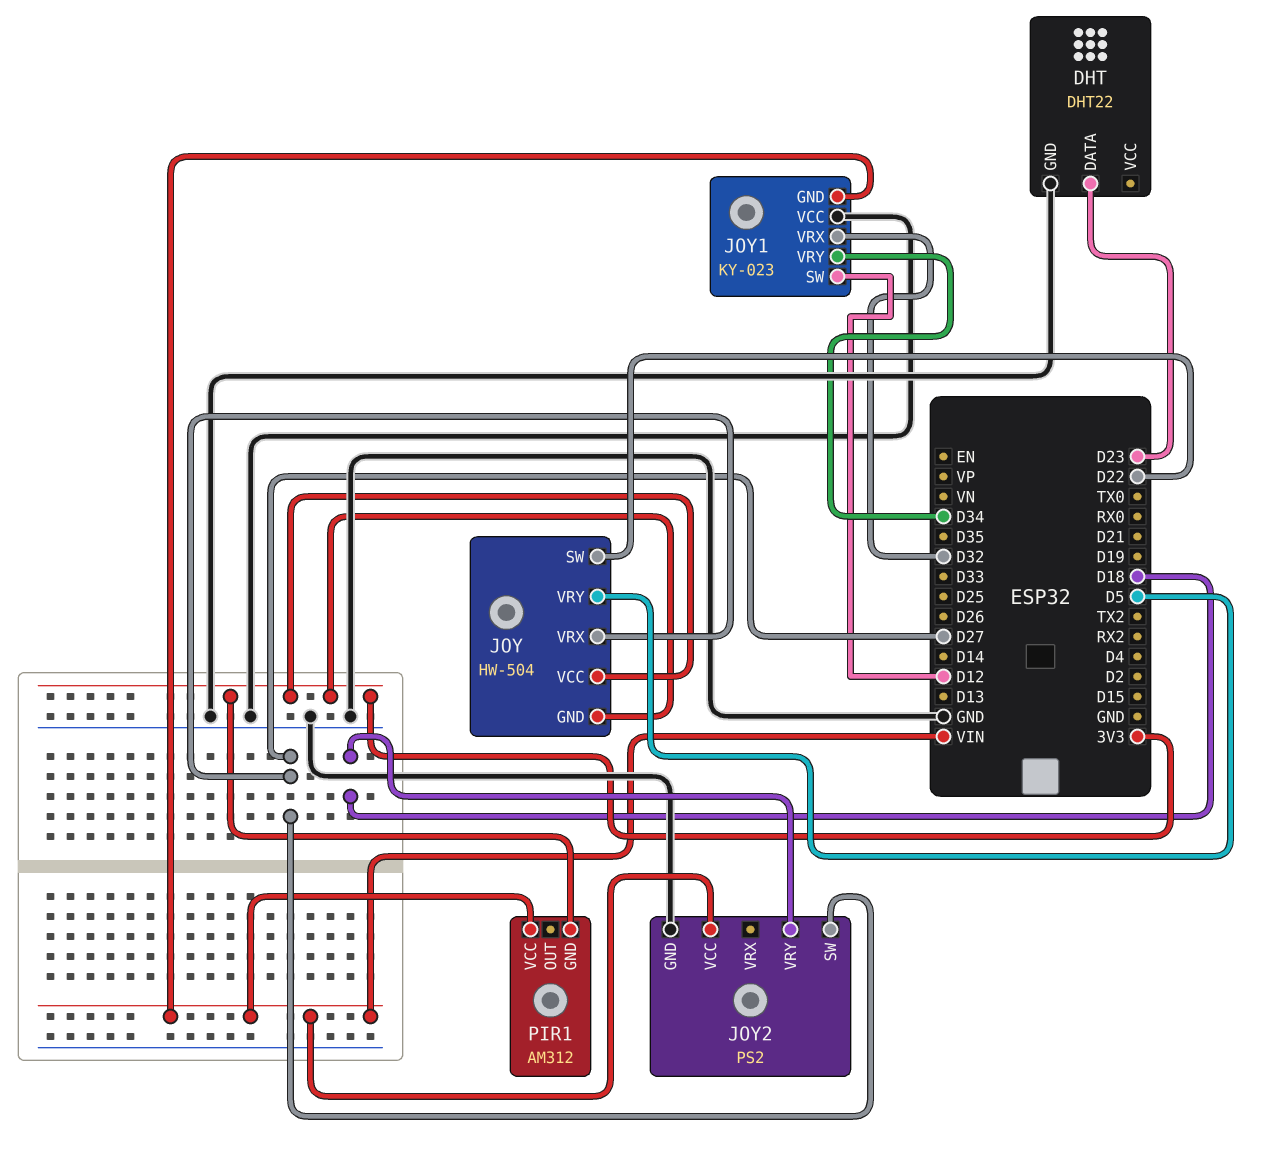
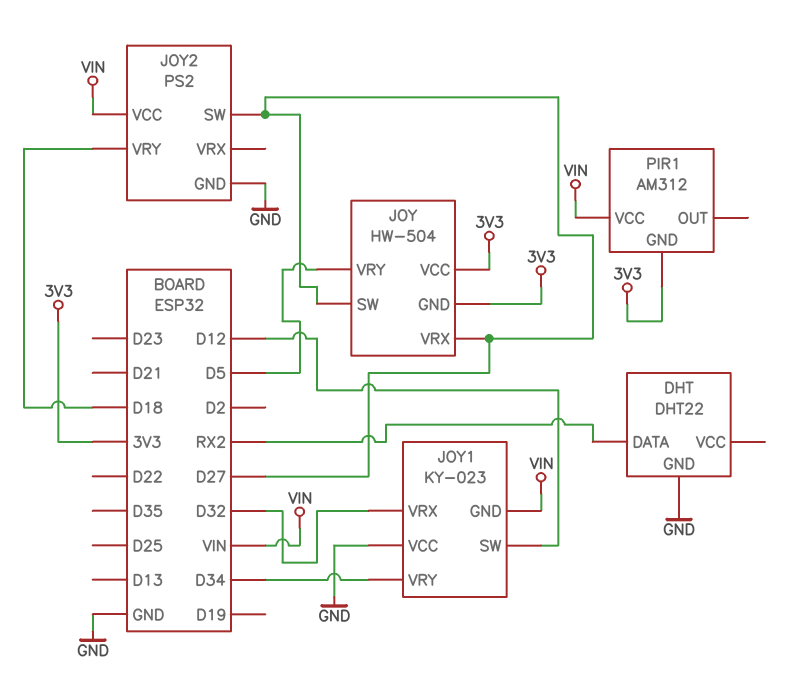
DHT pin DATA: D23 -> RX2
JOY pin SW: D22 -> D27

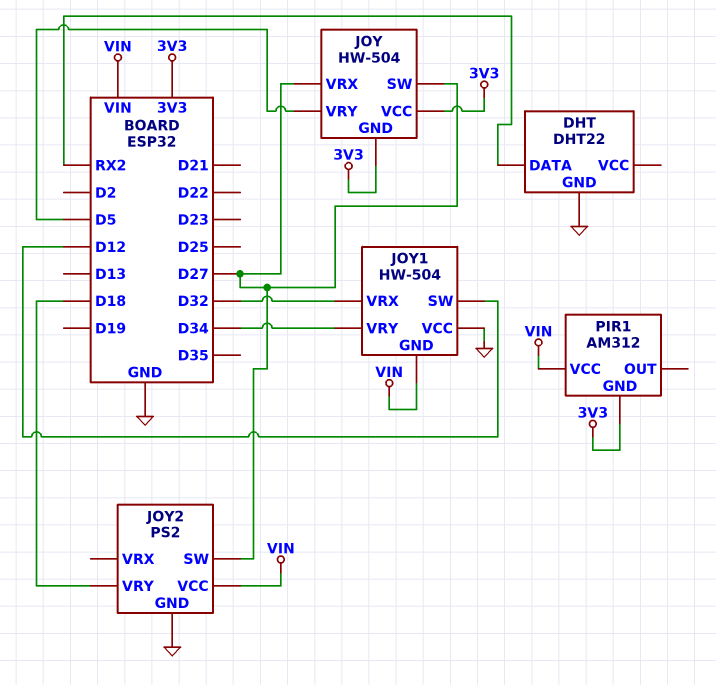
JOY1: KY-023 -> HW-504

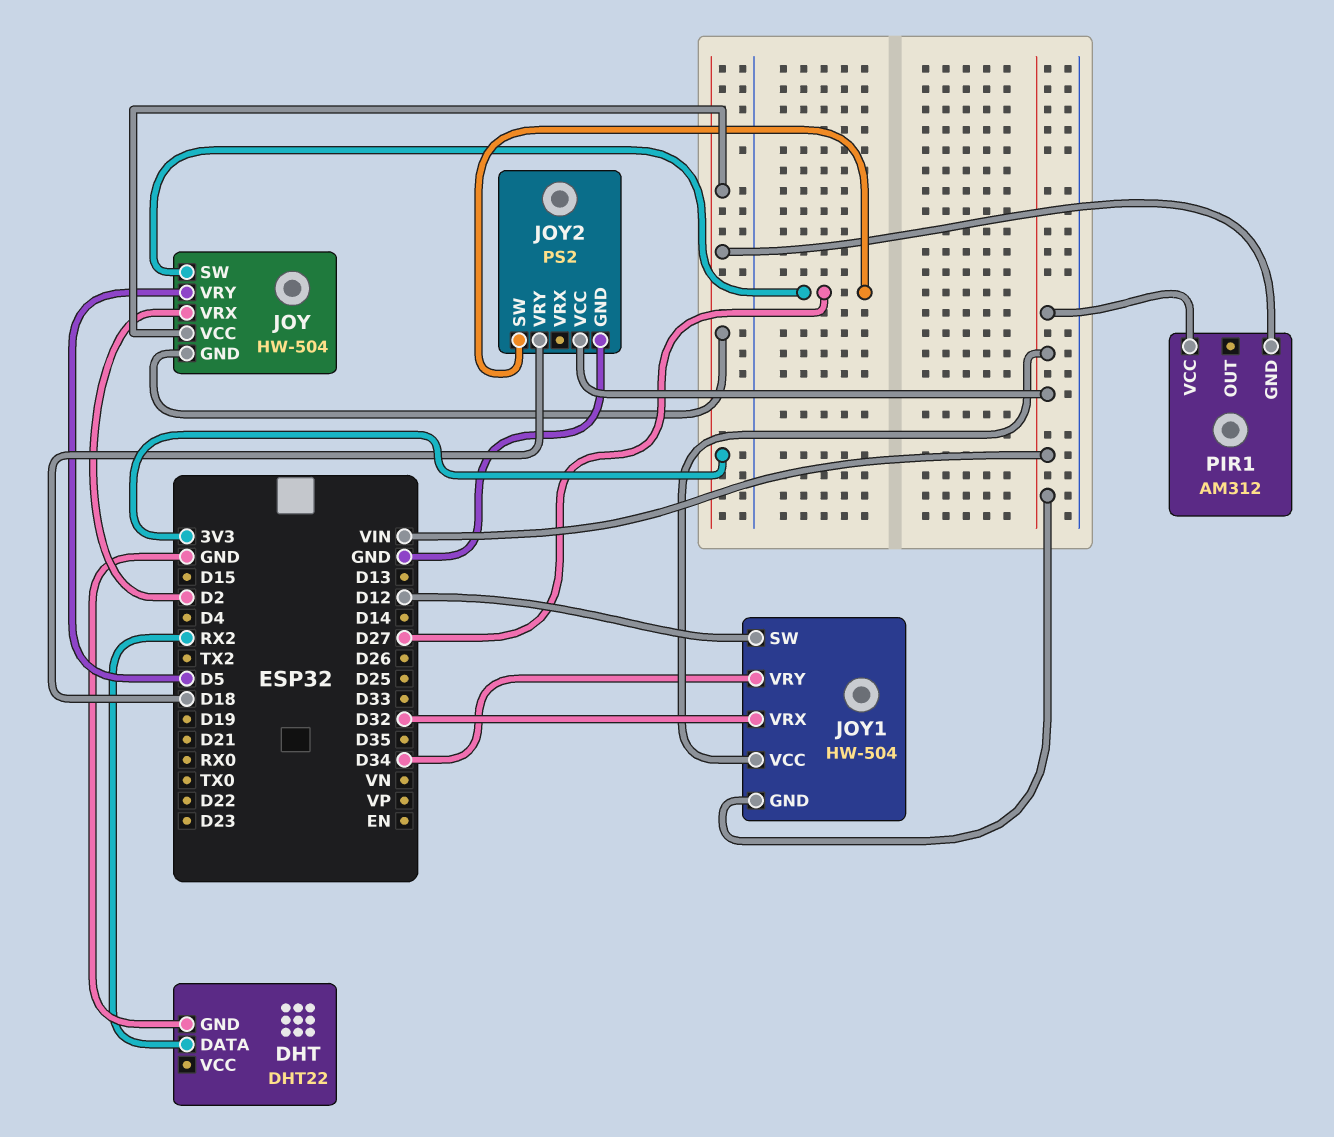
JOY pin VRX: D27 -> D2
JOY1 pin VCC: GND -> VIN

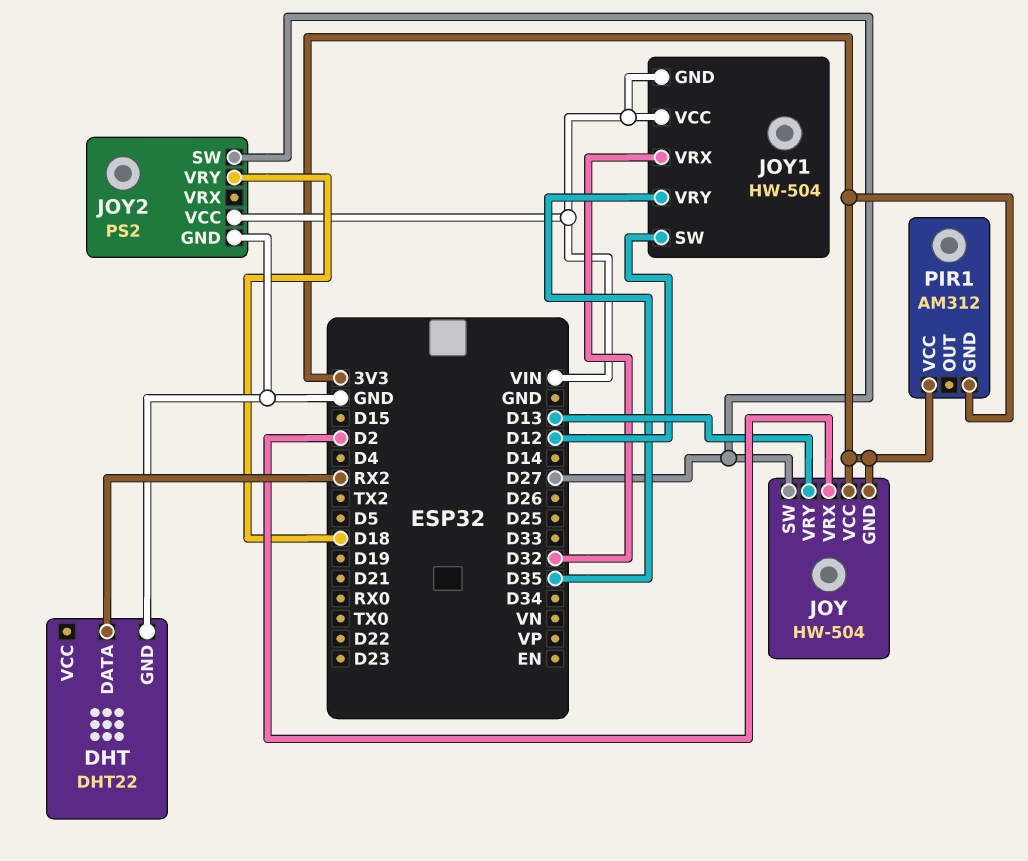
JOY pin VRY: D5 -> D13
JOY1 pin VRY: D34 -> D35
PIR1 pin VCC: VIN -> 3V3

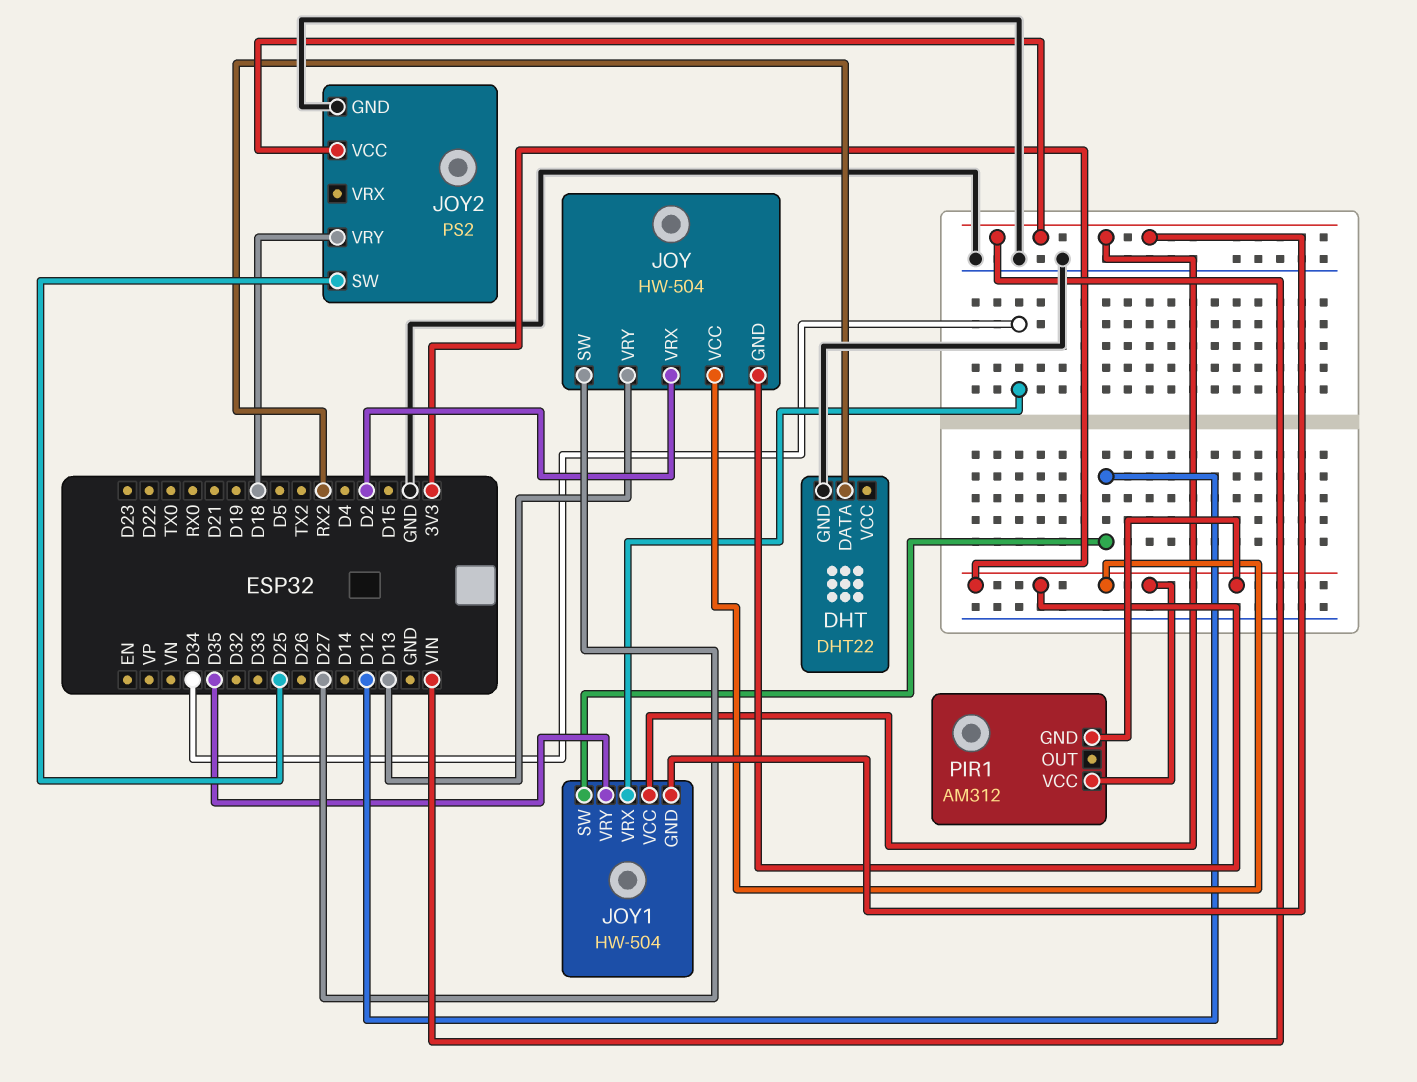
JOY1 pin VRX: D32 -> D34
JOY2 pin SW: D27 -> D25

